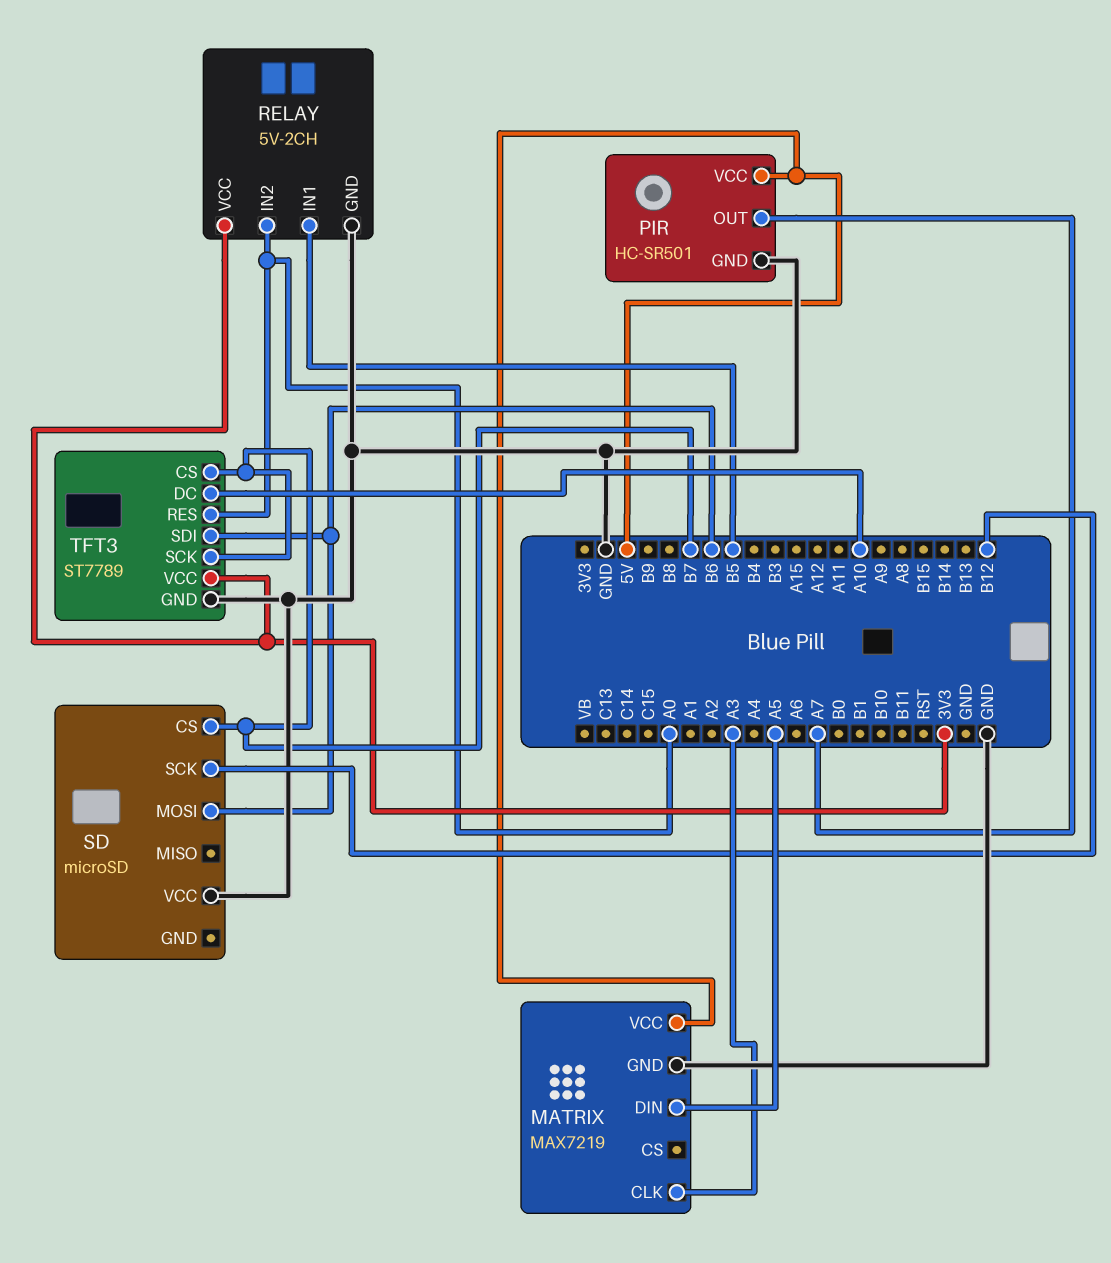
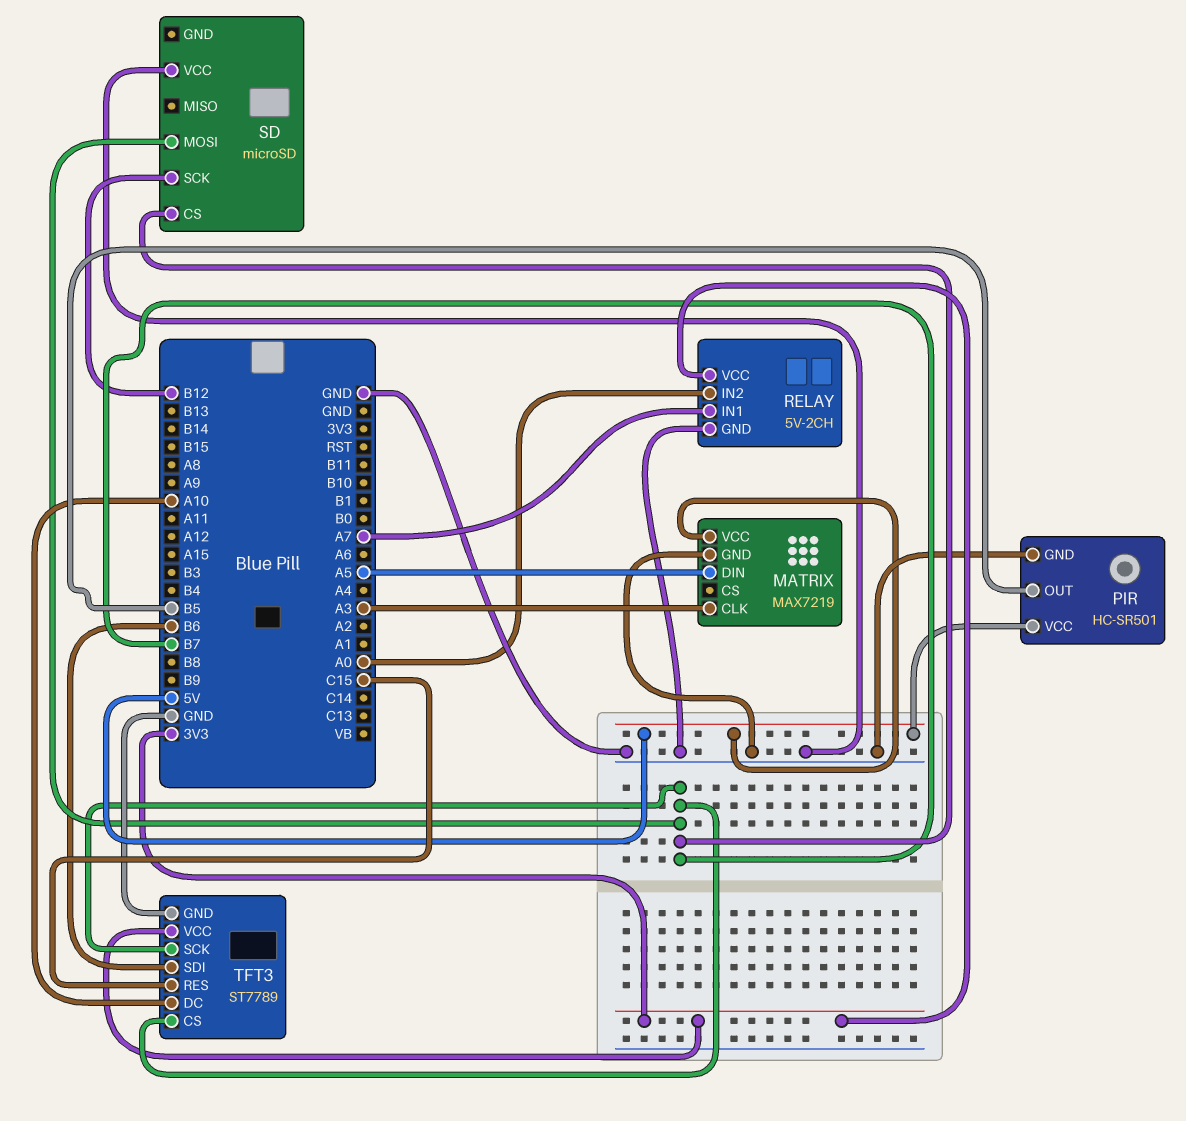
PIR pin OUT: A7 -> B5
RELAY pin IN1: B5 -> A7
SD pin MOSI: B6 -> B7
TFT3 pin RES: A0 -> C15

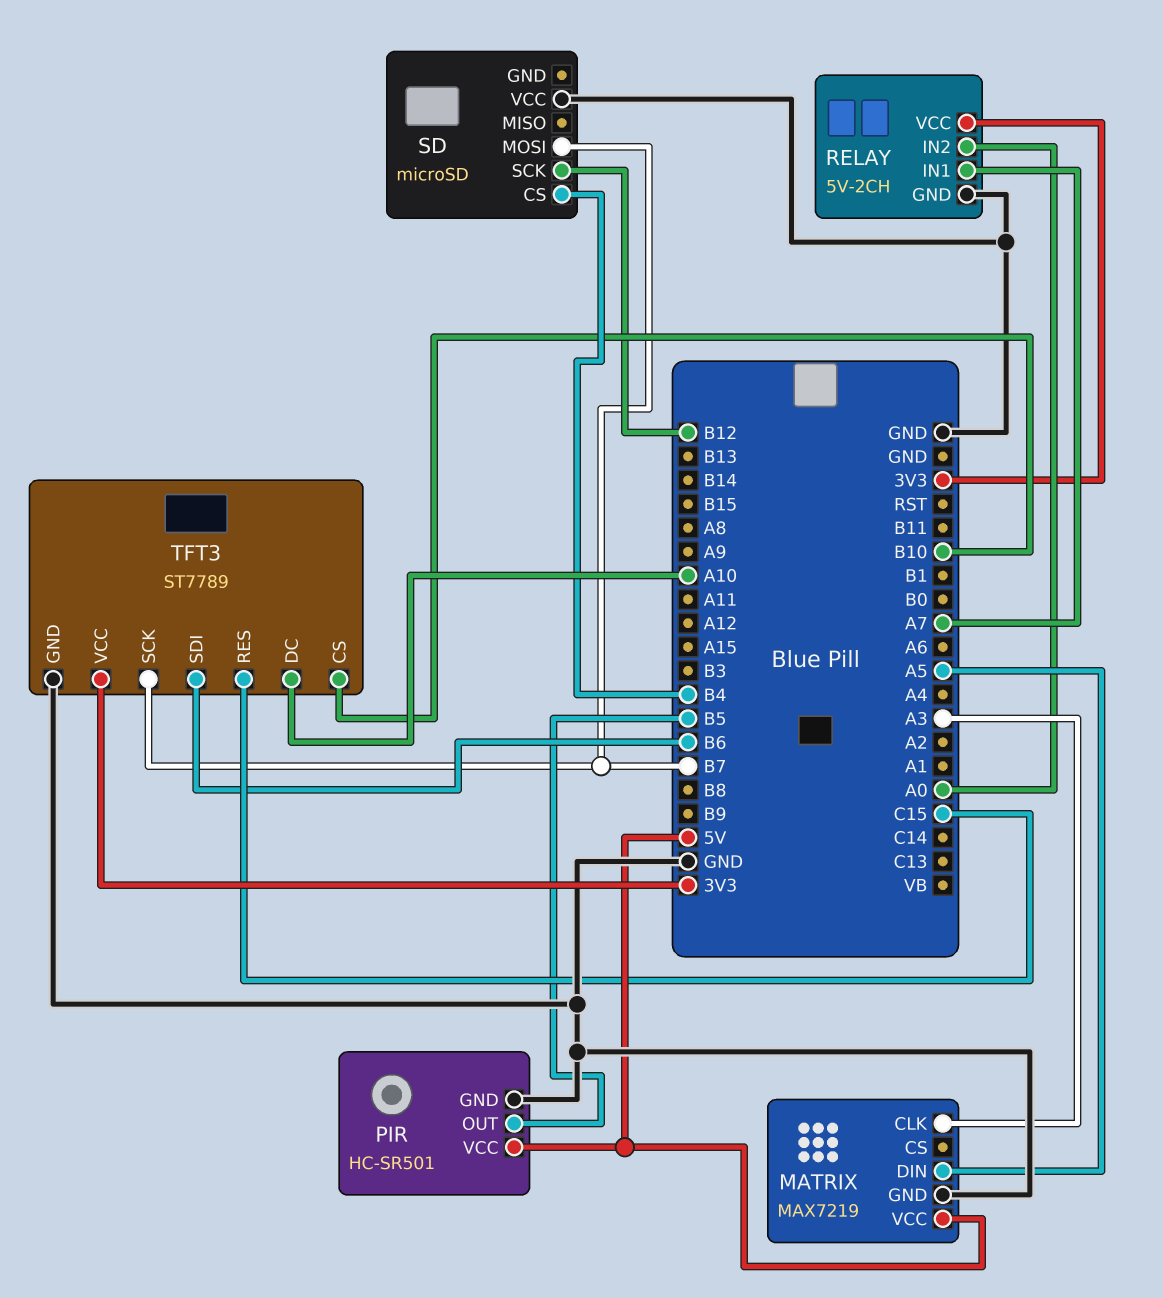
SD pin CS: B7 -> B4
TFT3 pin CS: B7 -> B10

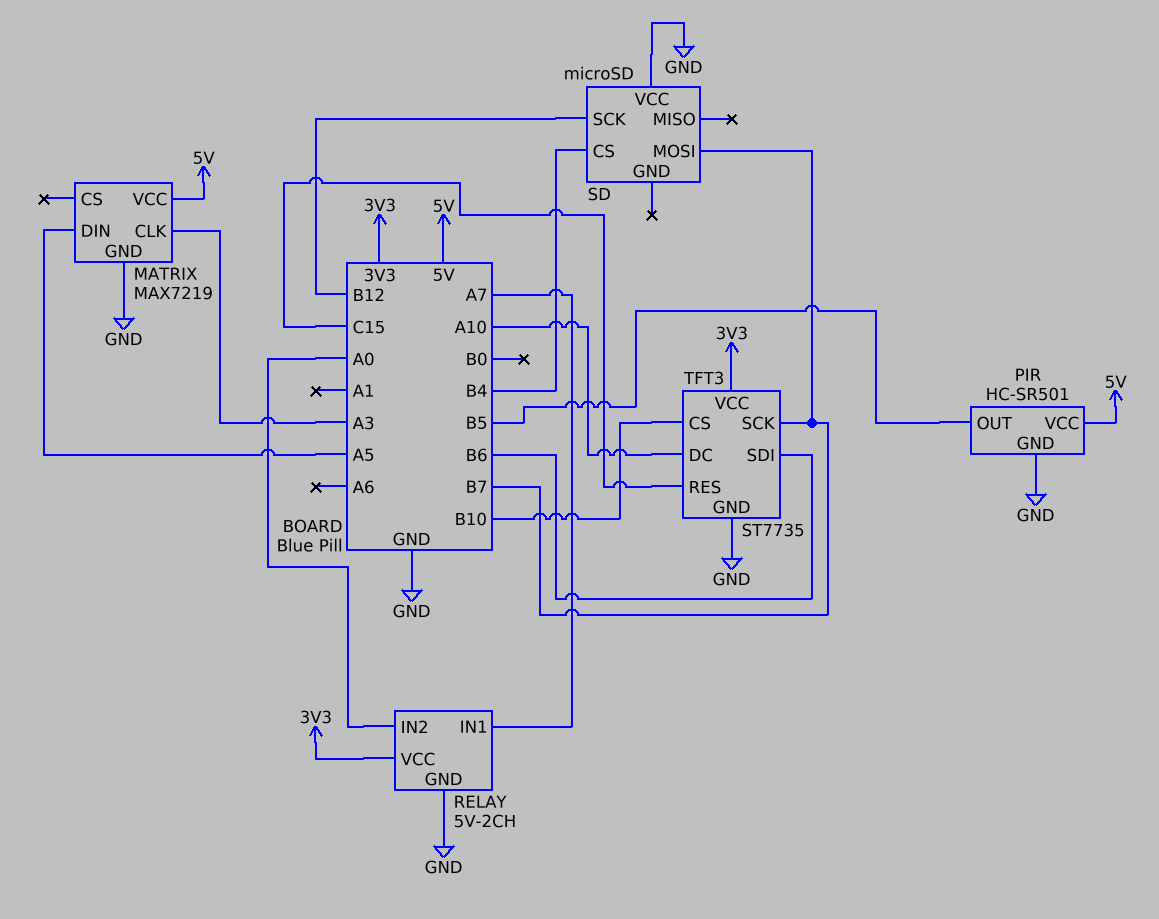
TFT3: ST7789 -> ST7735

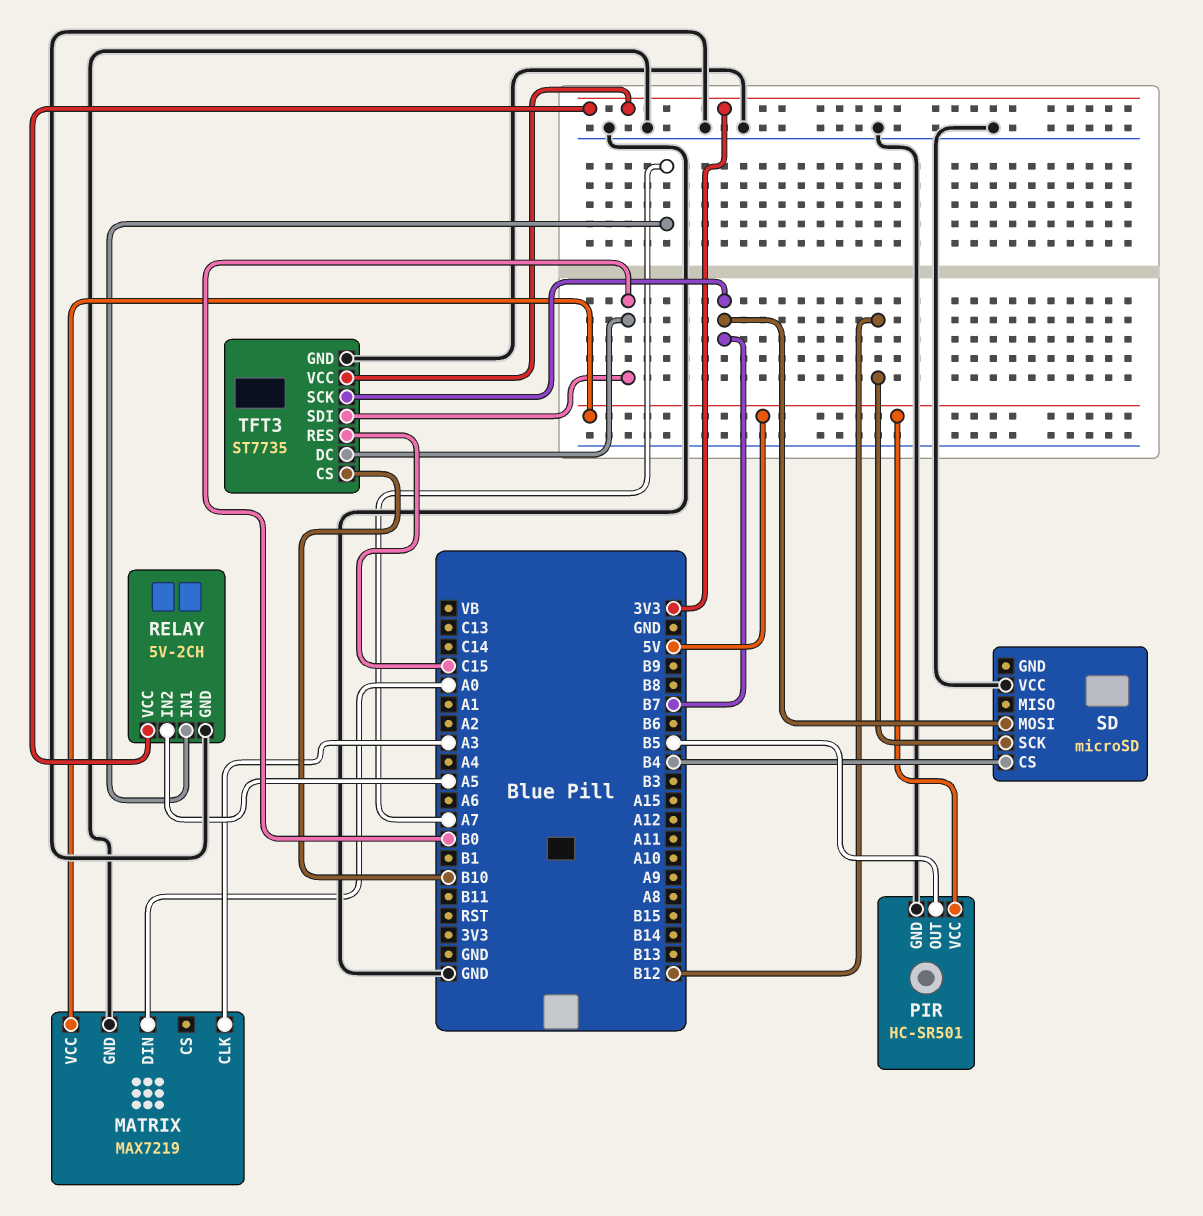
MATRIX pin DIN: A5 -> A0
RELAY pin IN2: A0 -> A5
TFT3 pin DC: A10 -> B0
TFT3 pin SDI: B6 -> B0

